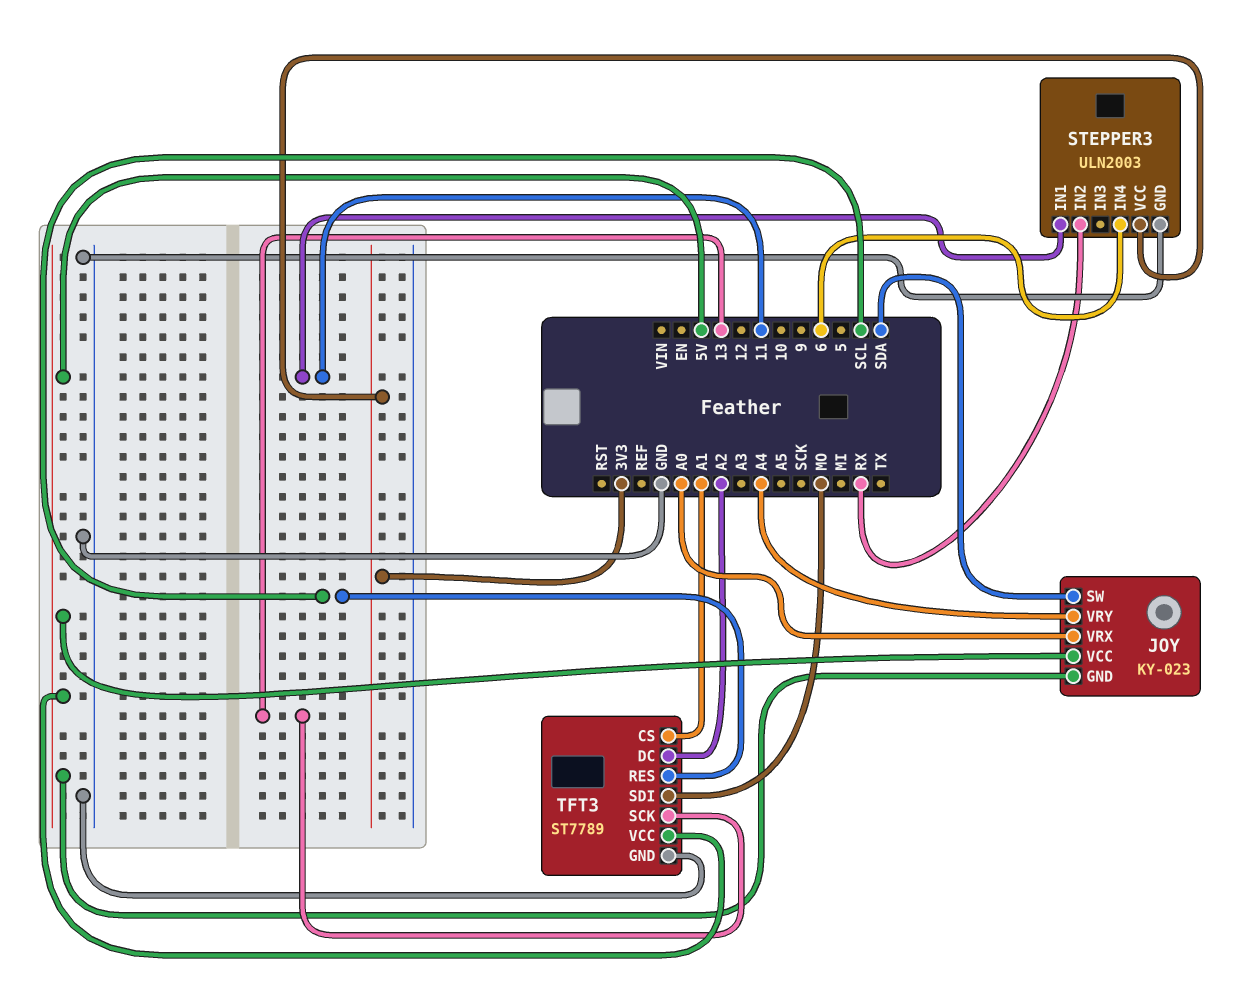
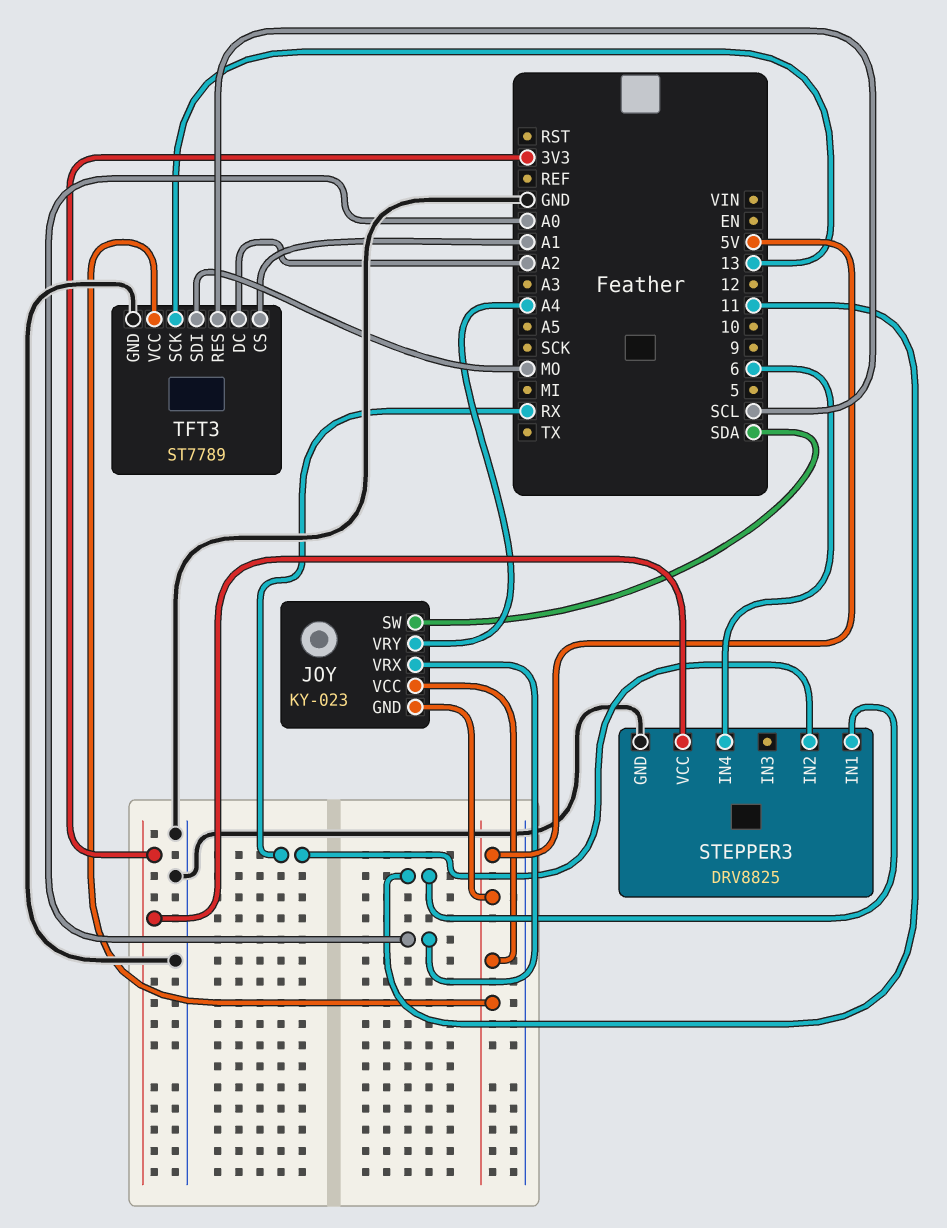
STEPPER3: ULN2003 -> DRV8825

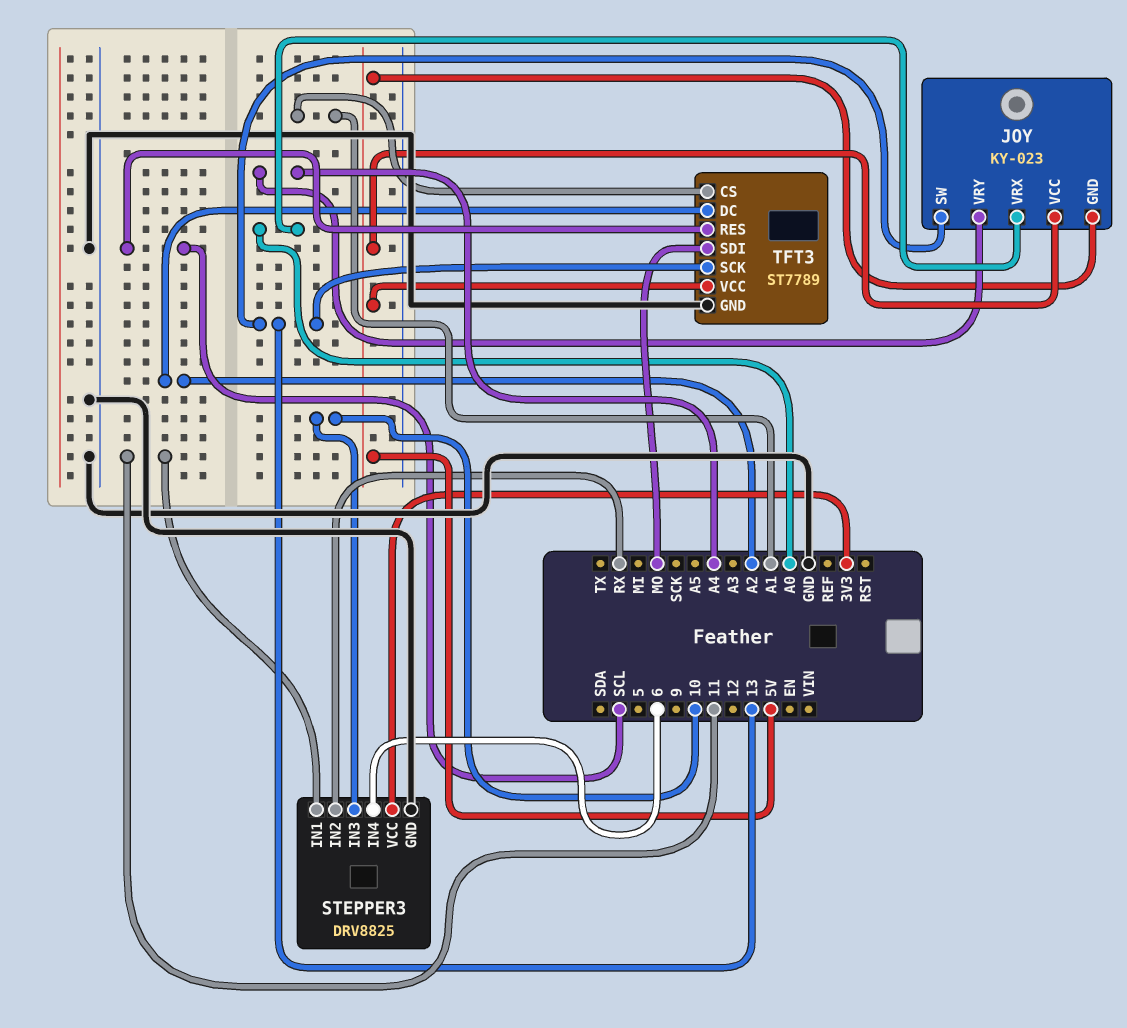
JOY pin SW: SDA -> 13
STEPPER3 pin IN3: none -> 10

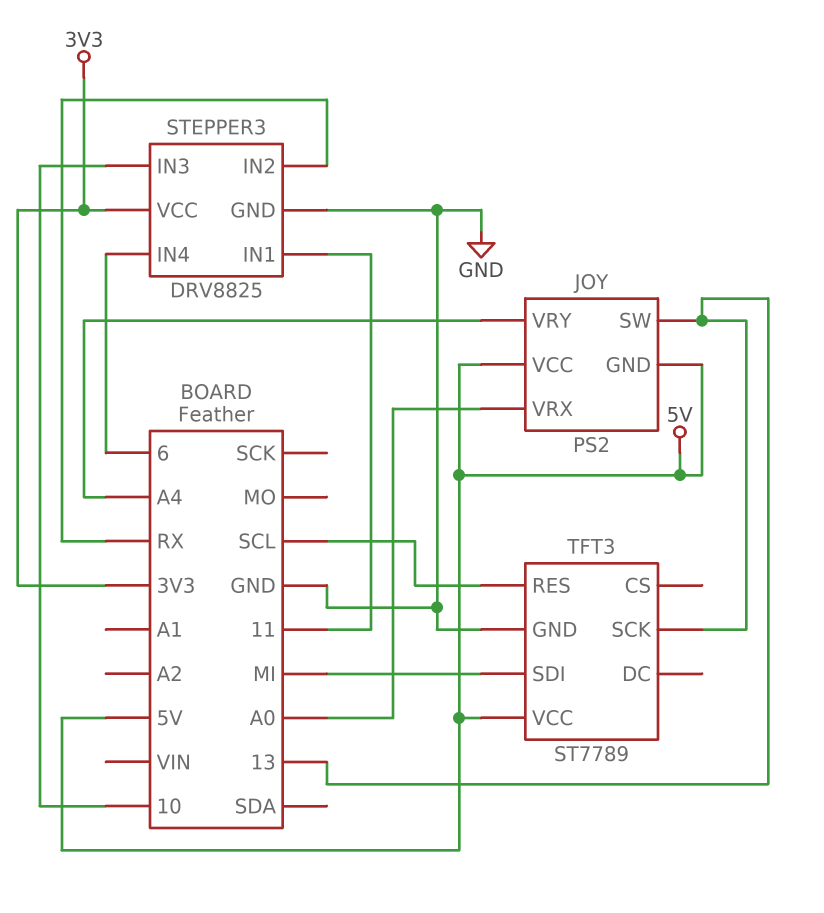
JOY: KY-023 -> PS2
TFT3 pin CS: A1 -> none
TFT3 pin DC: A2 -> none
TFT3 pin SDI: MO -> MI

